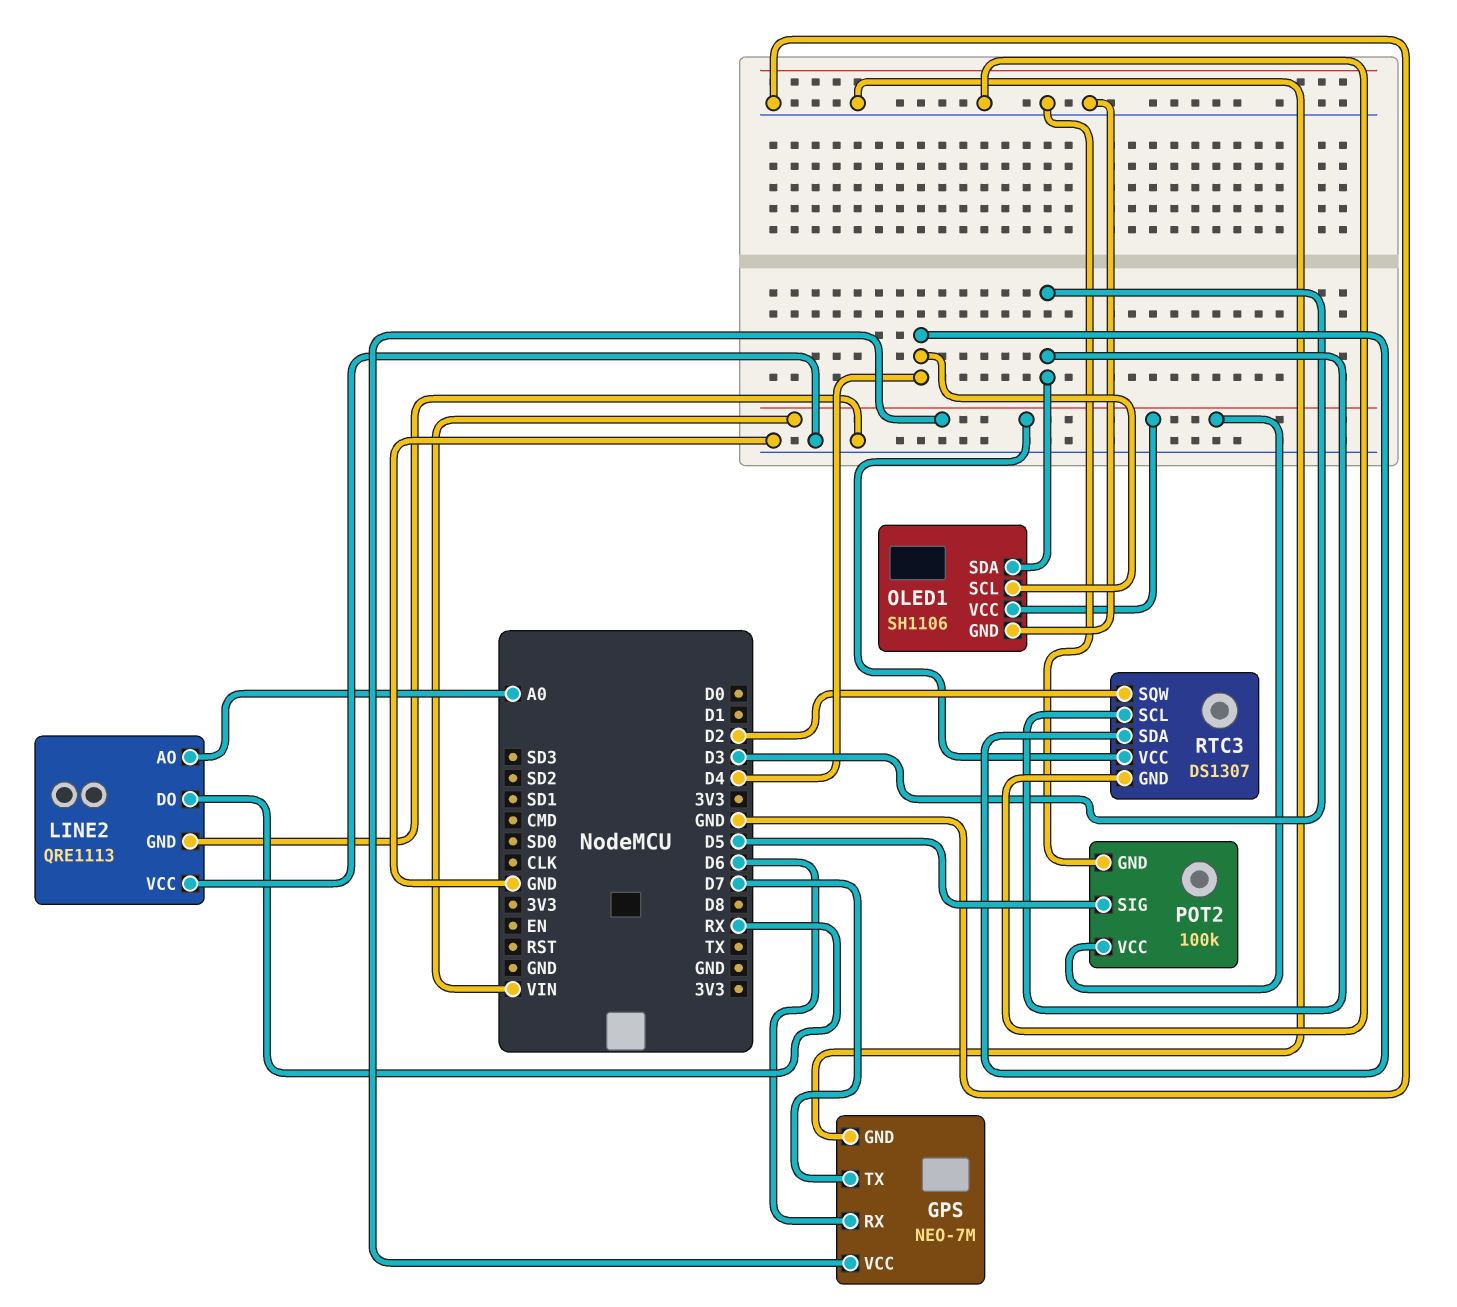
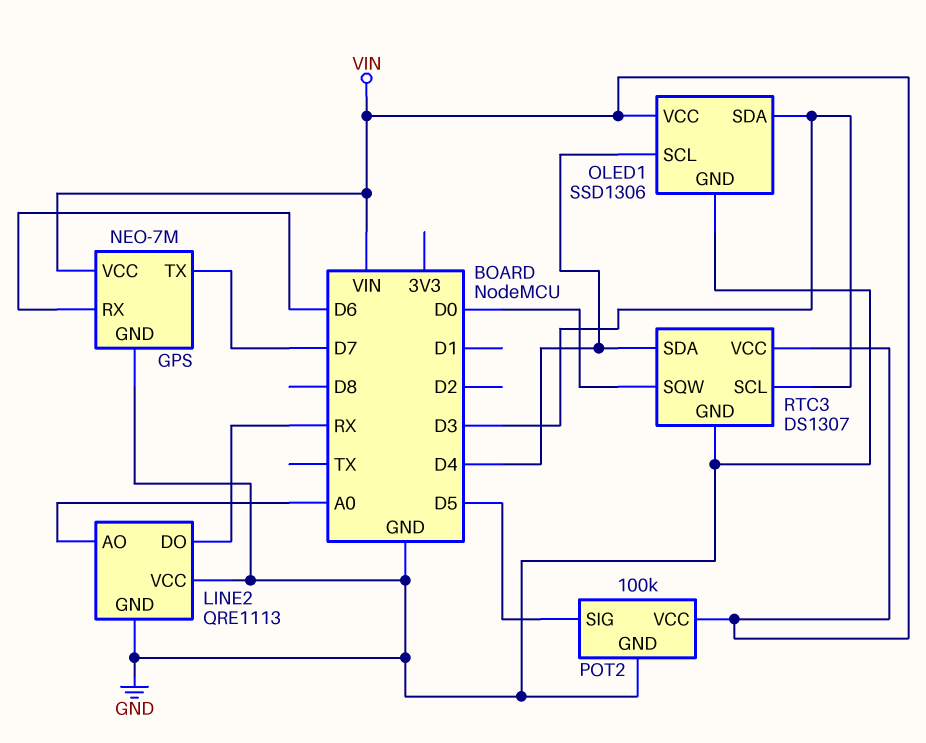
OLED1: SH1106 -> SSD1306
RTC3 pin SQW: D2 -> D0

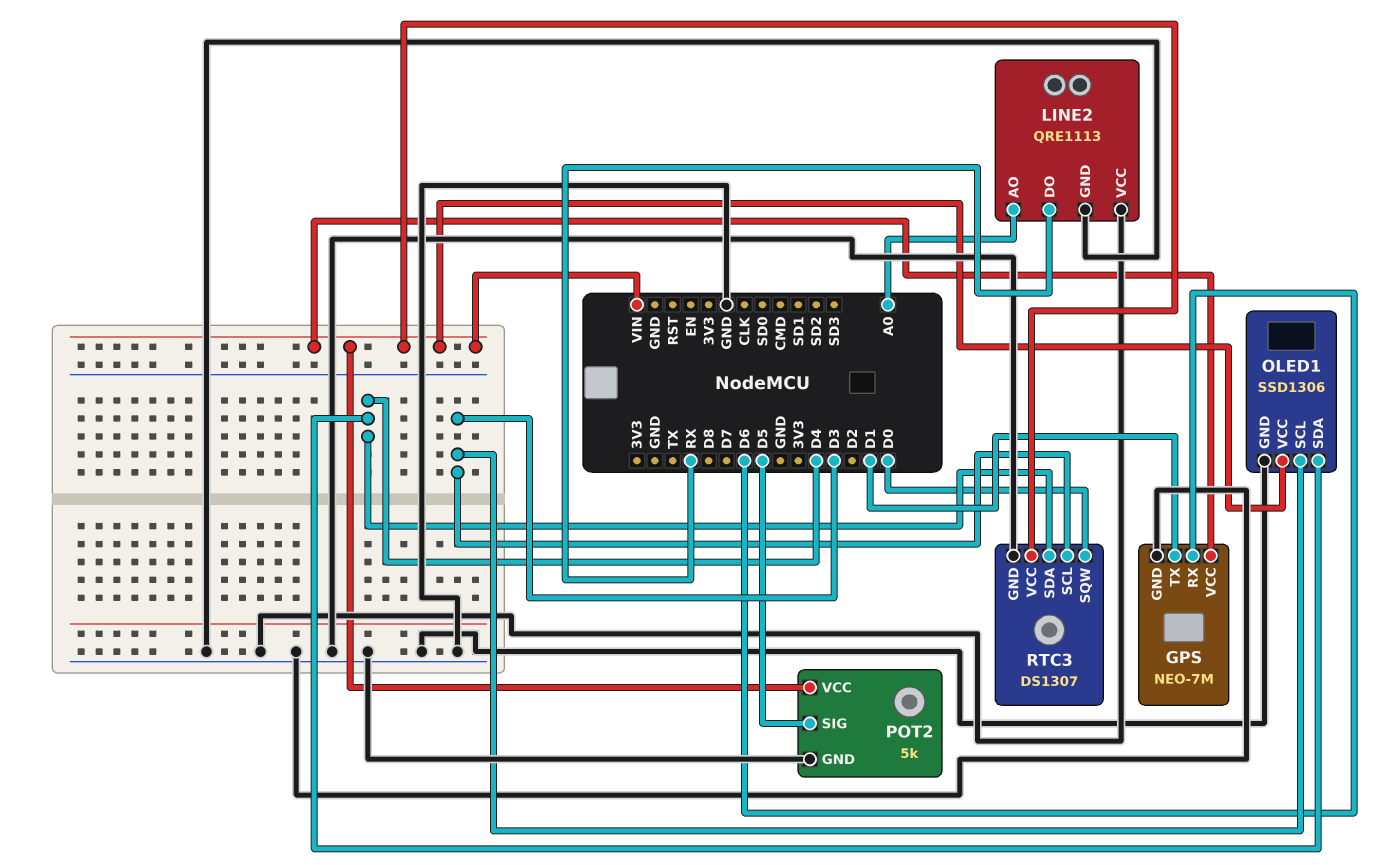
GPS pin TX: D7 -> D1
OLED1 pin SCL: D4 -> D3
OLED1 pin SDA: D3 -> D4
POT2: 100k -> 5k

